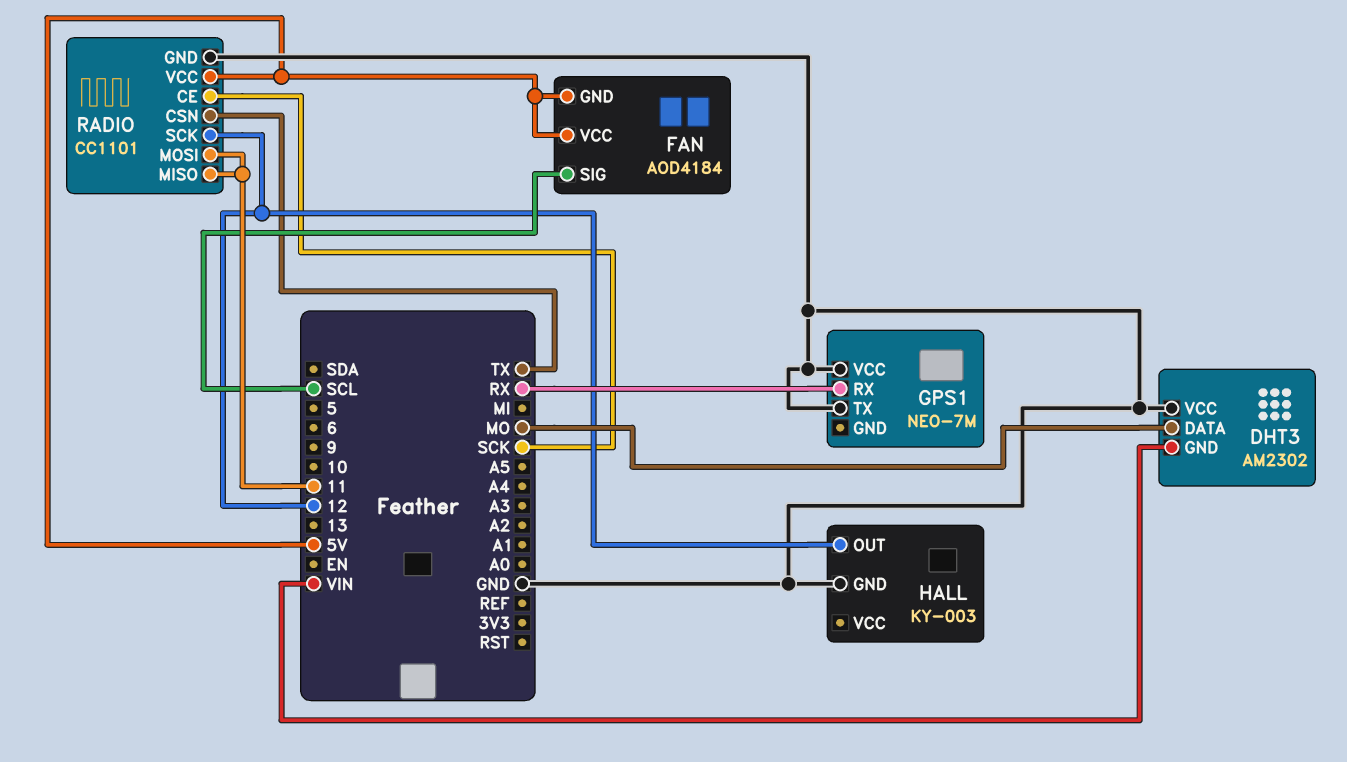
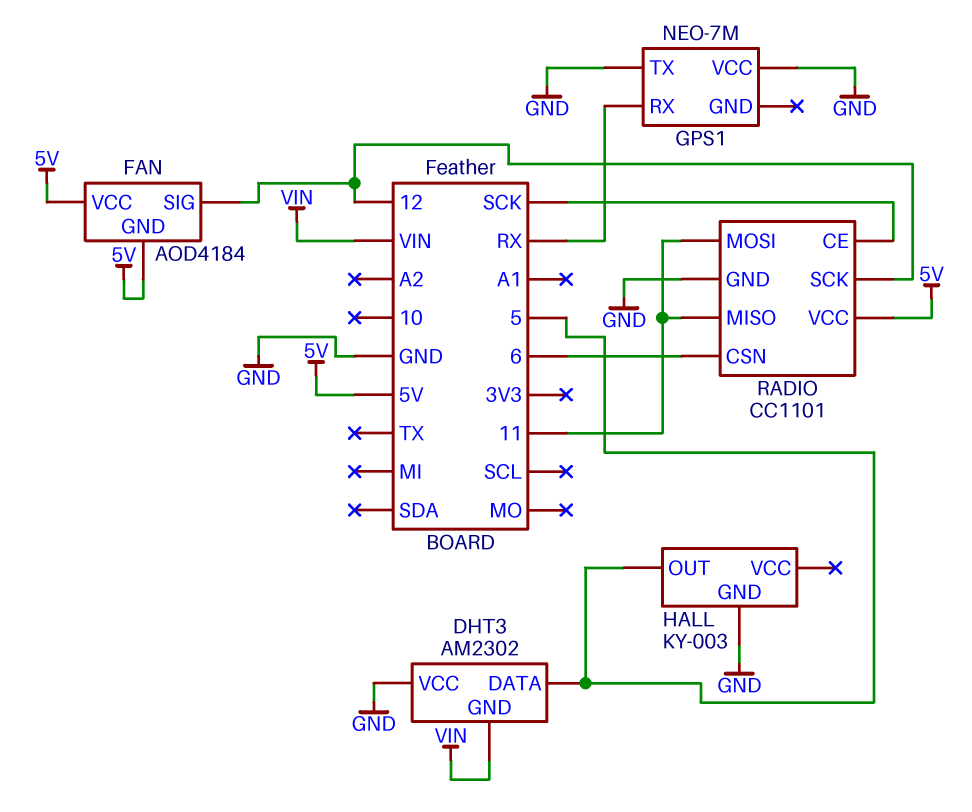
DHT3 pin DATA: MO -> 5
FAN pin SIG: SCL -> 12
HALL pin OUT: 12 -> 5
RADIO pin CSN: TX -> 6

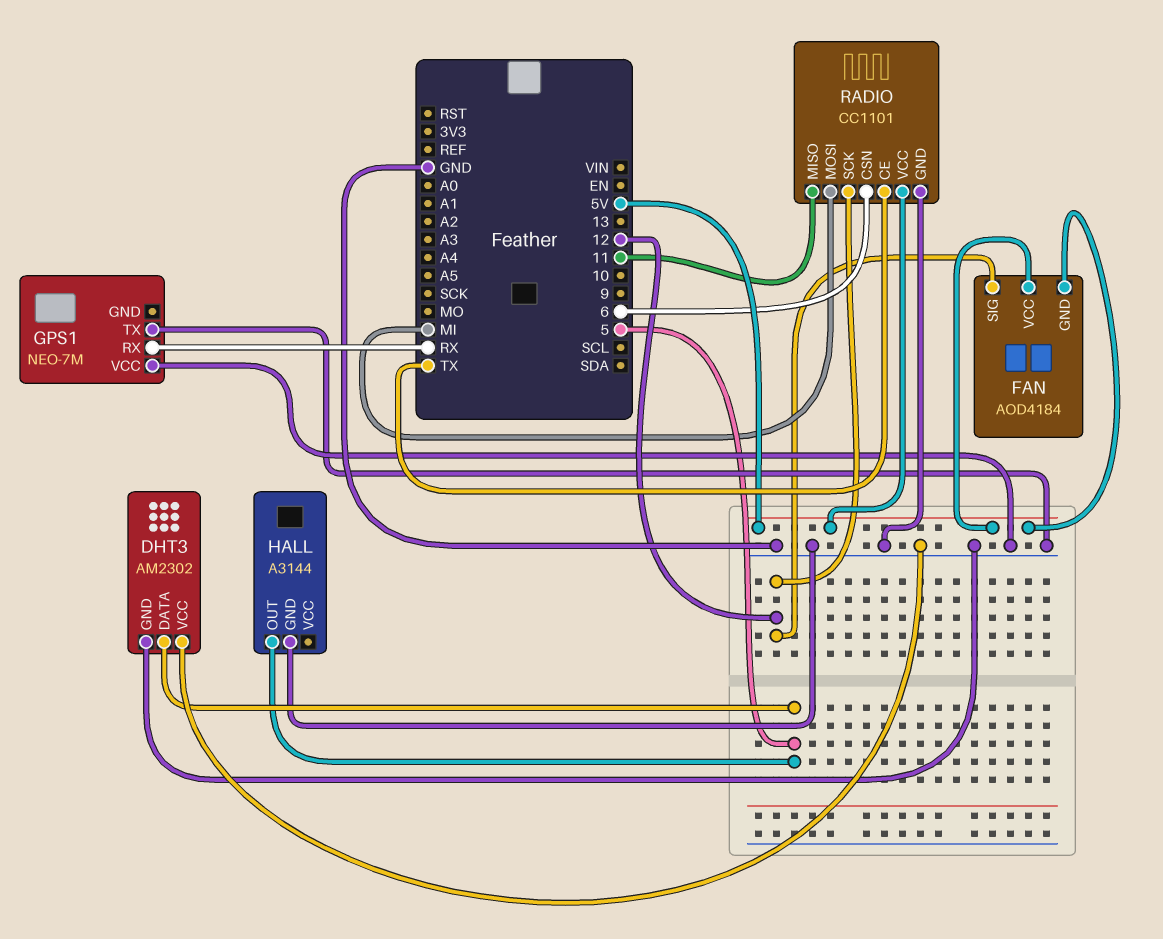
DHT3 pin GND: VIN -> GND
HALL: KY-003 -> A3144
RADIO pin CE: SCK -> TX
RADIO pin MOSI: 11 -> MI

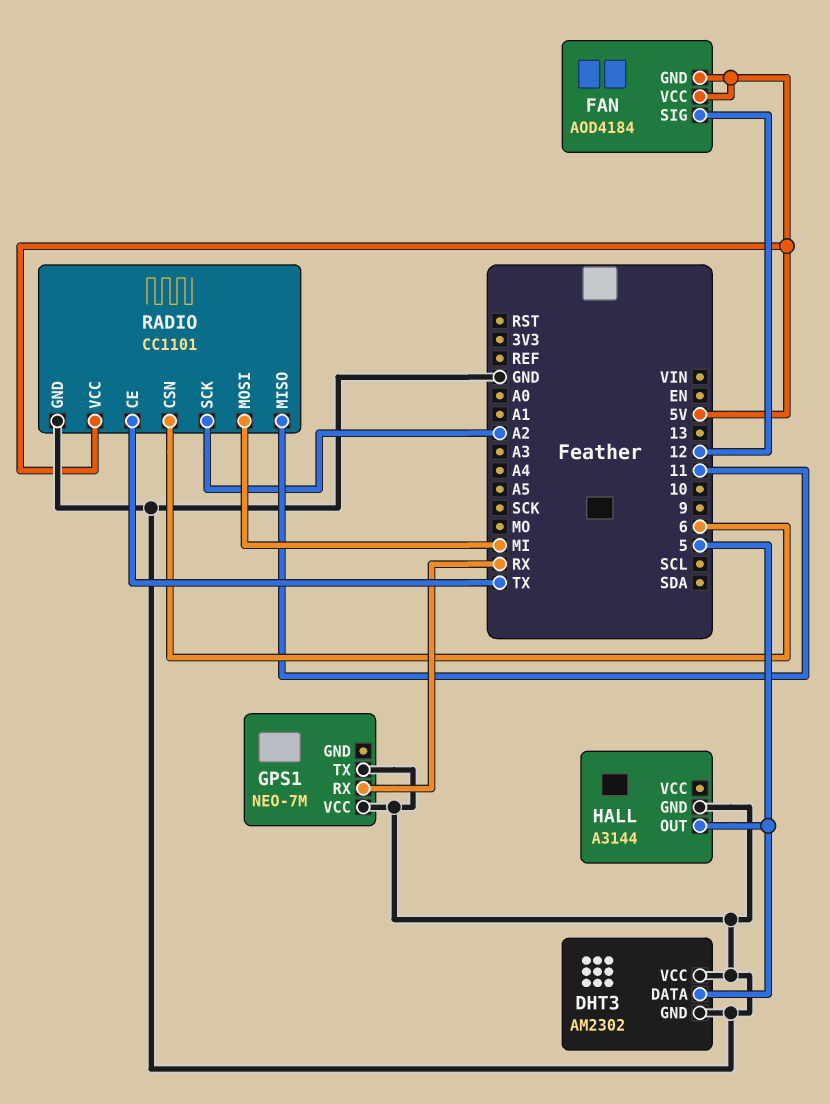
RADIO pin SCK: 12 -> A2

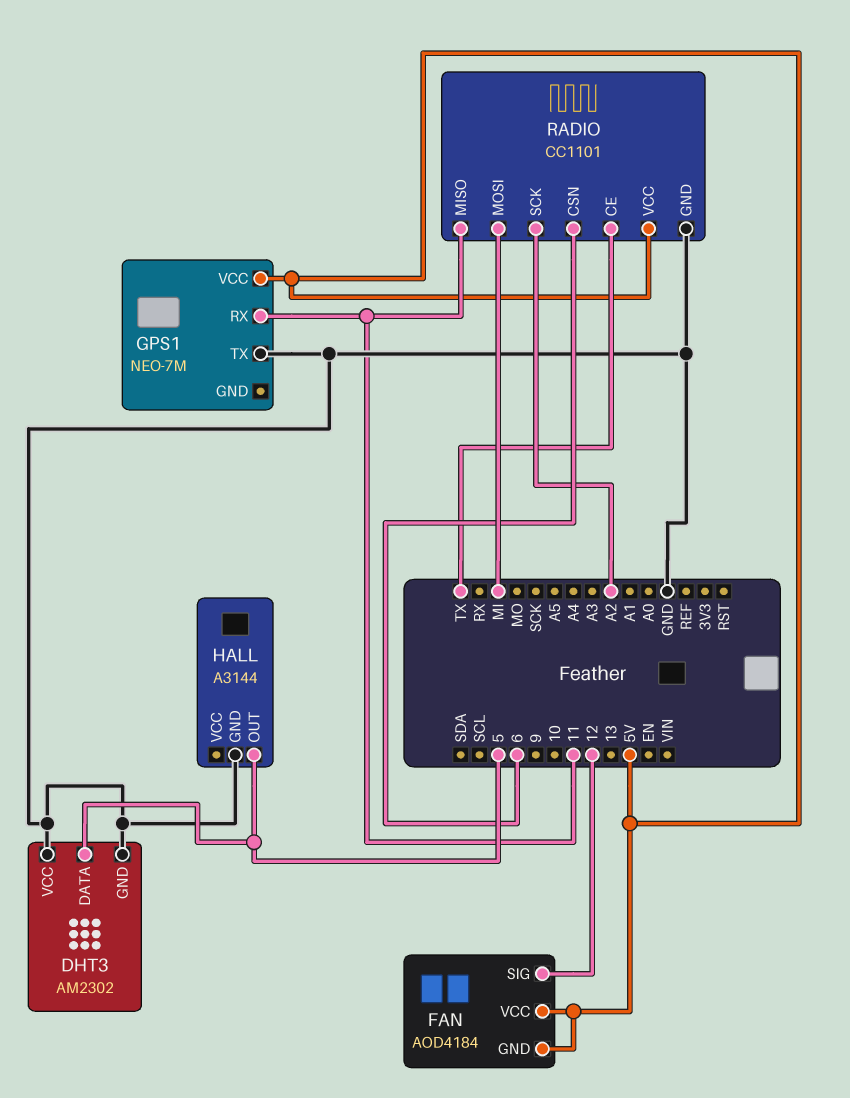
GPS1 pin RX: RX -> 11
GPS1 pin VCC: GND -> 5V

